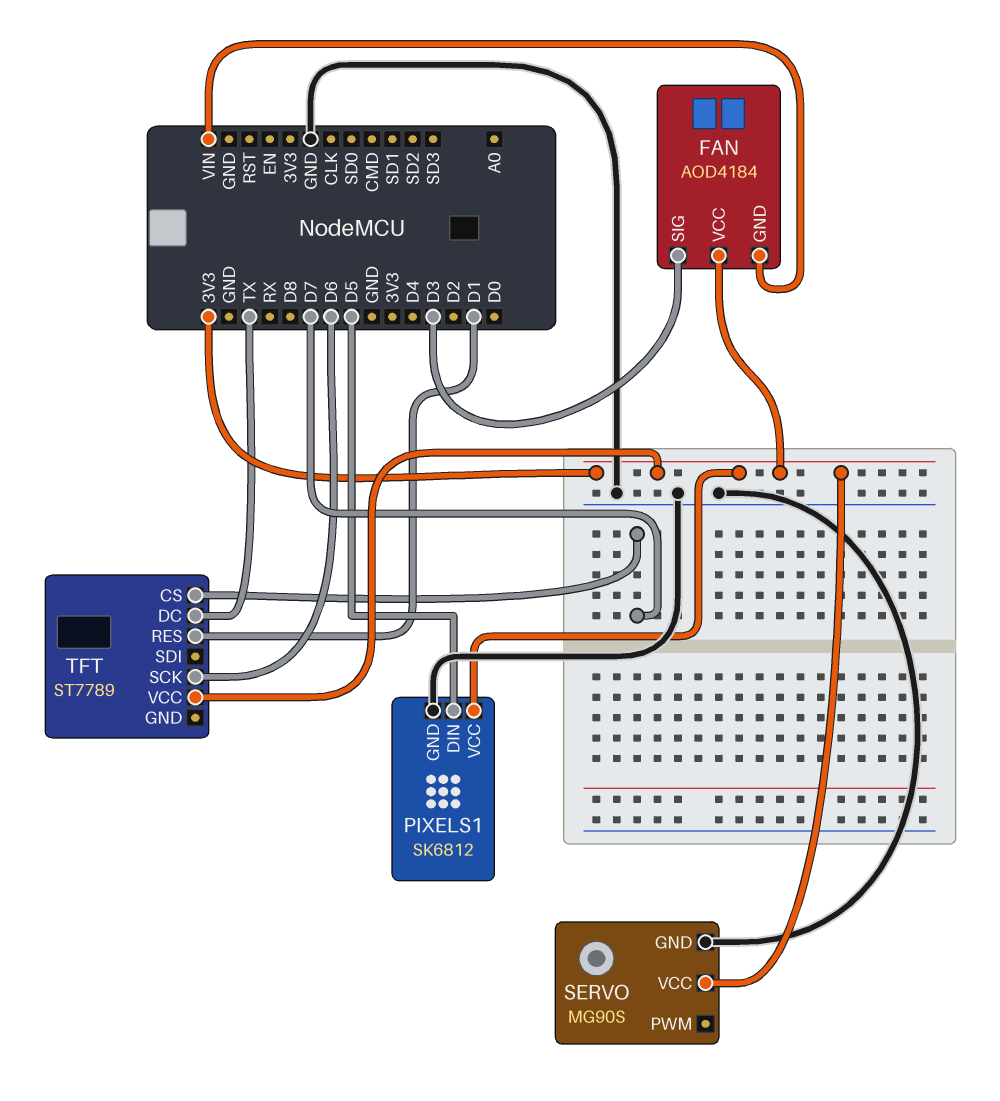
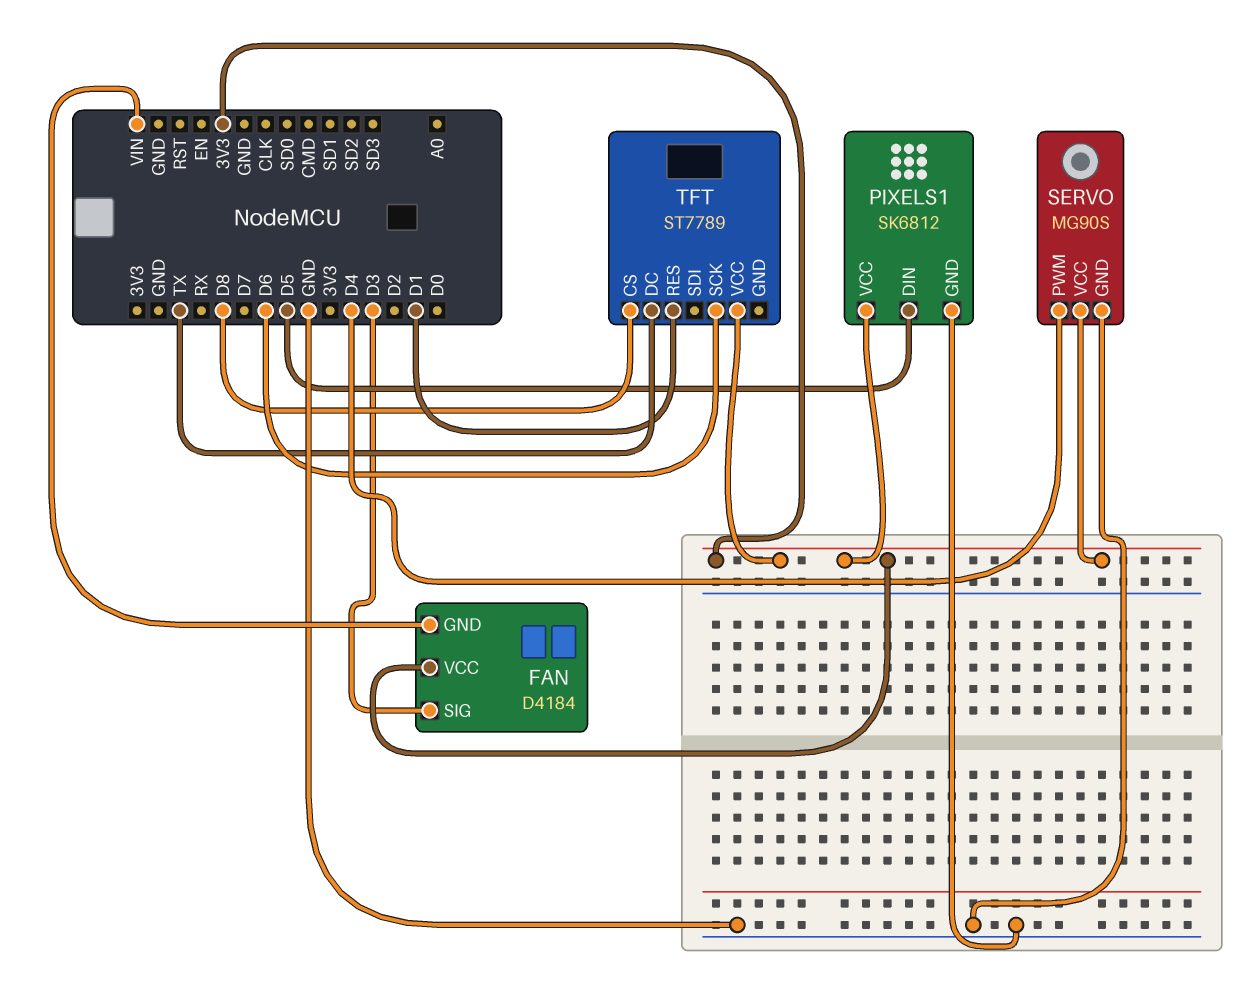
FAN: AOD4184 -> D4184
SERVO pin PWM: none -> D4
TFT pin CS: D7 -> D8

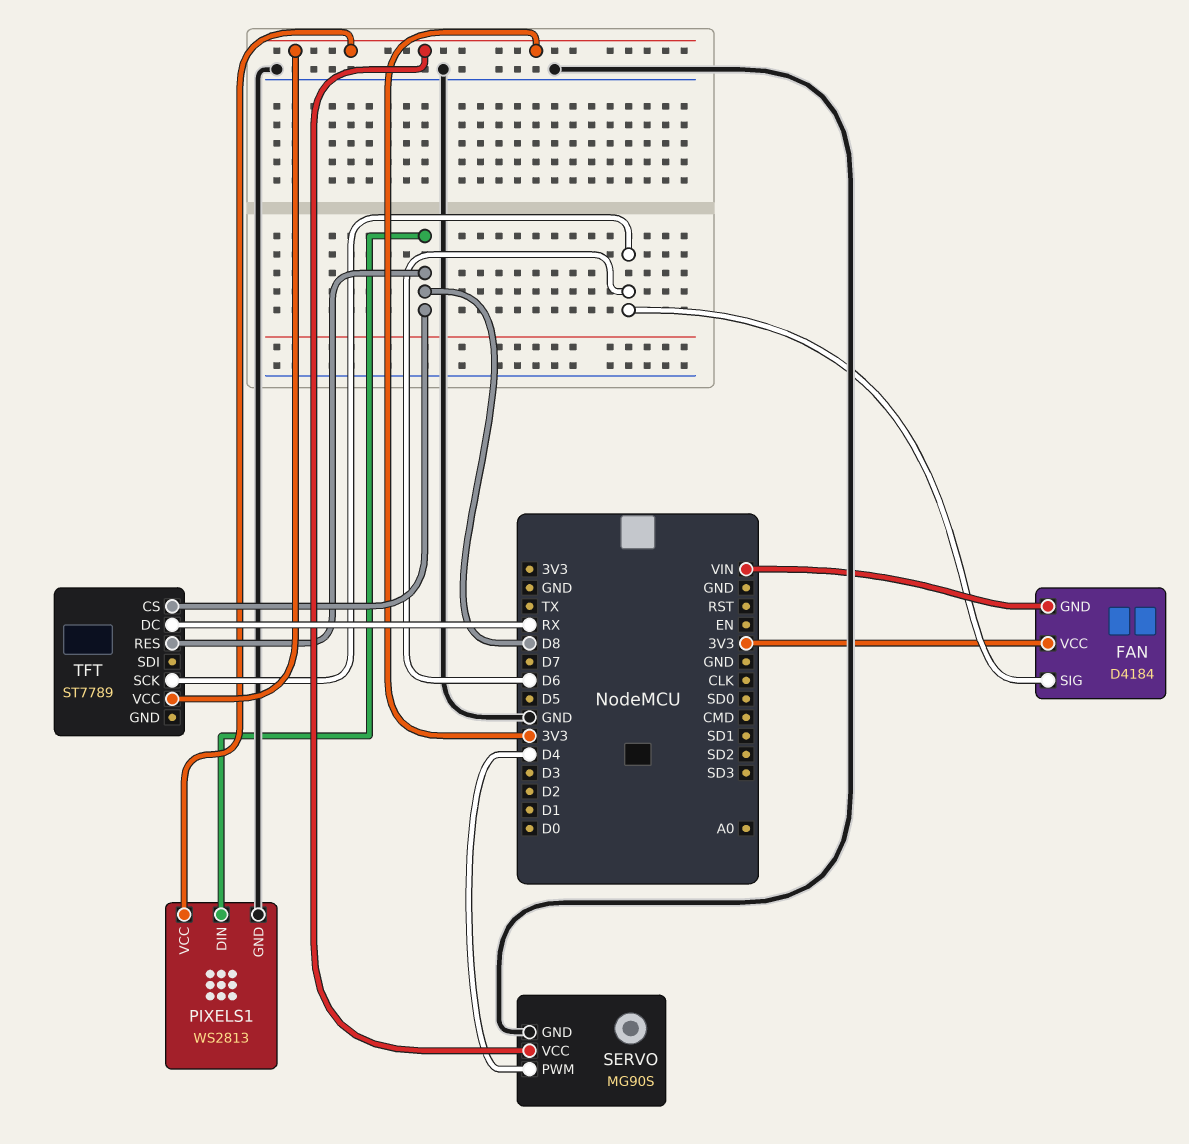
FAN pin SIG: D3 -> D6
PIXELS1: SK6812 -> WS2813
PIXELS1 pin DIN: D5 -> D8
TFT pin DC: TX -> RX
TFT pin RES: D1 -> D8

